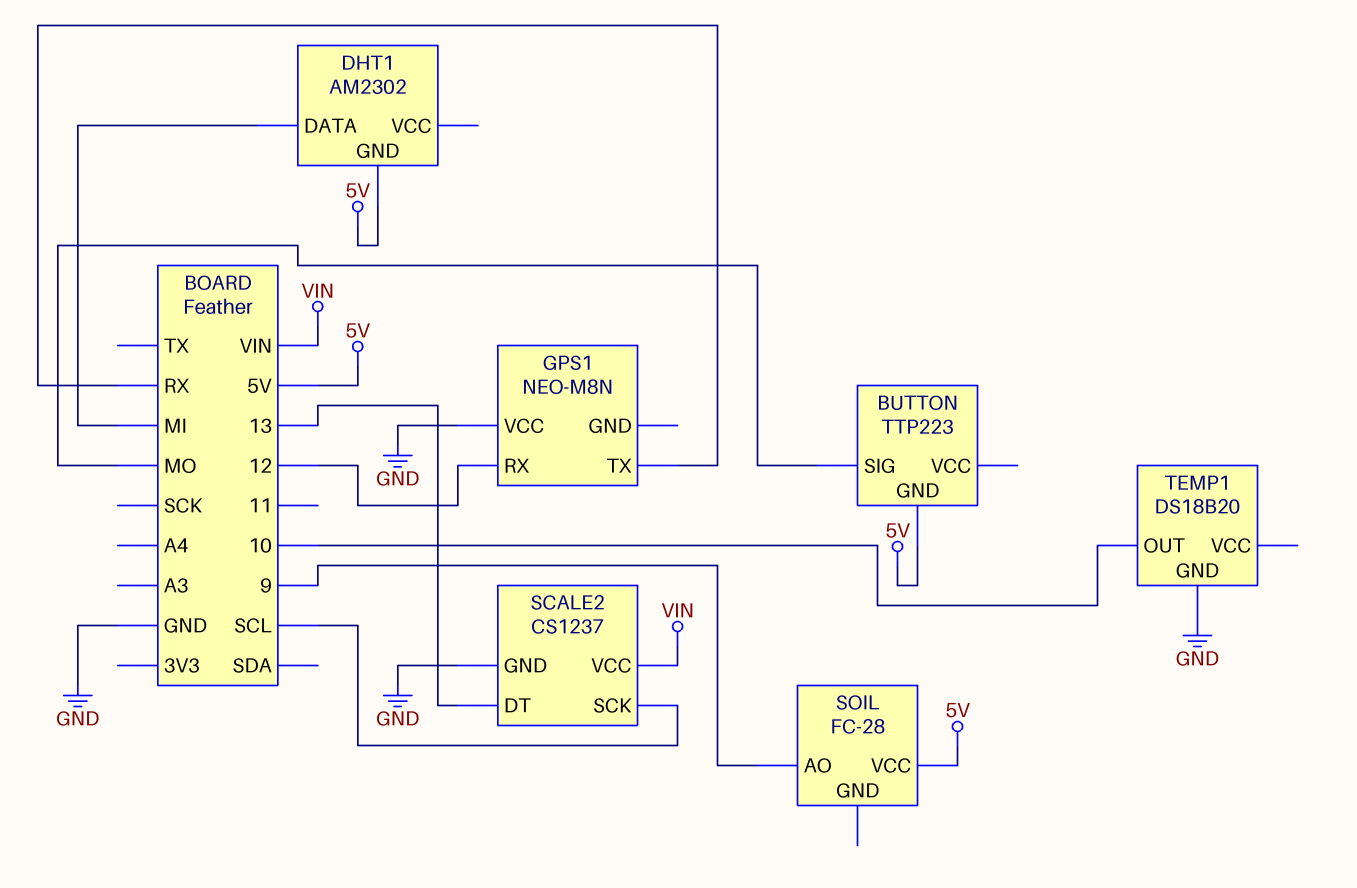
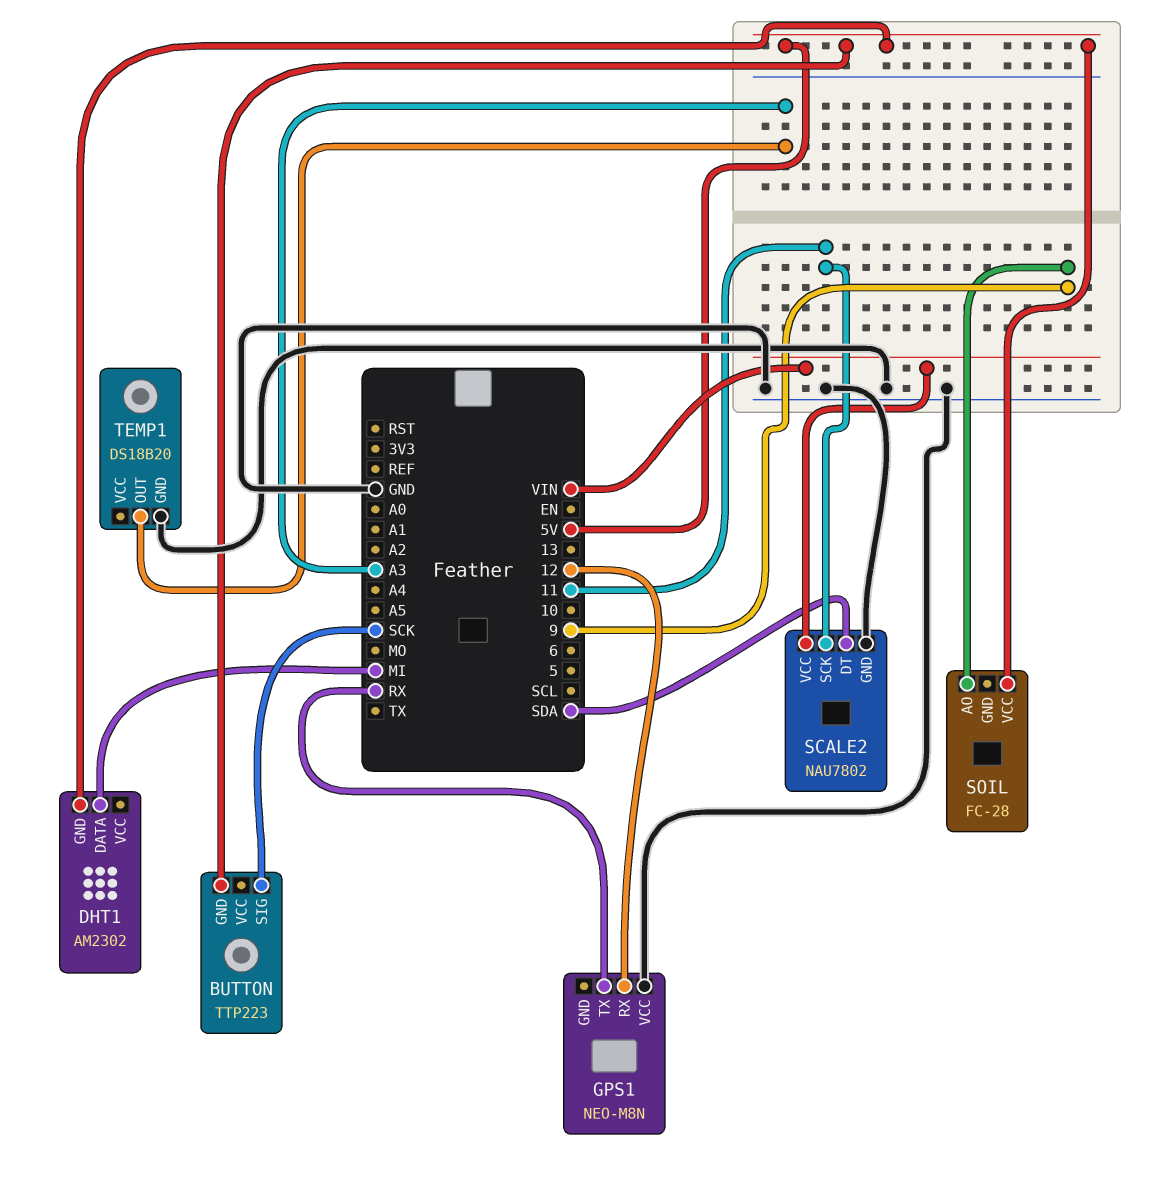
BUTTON pin SIG: MO -> SCK
SCALE2: CS1237 -> NAU7802
SCALE2 pin DT: 13 -> SDA
SCALE2 pin SCK: SCL -> 11
TEMP1 pin OUT: 10 -> A3

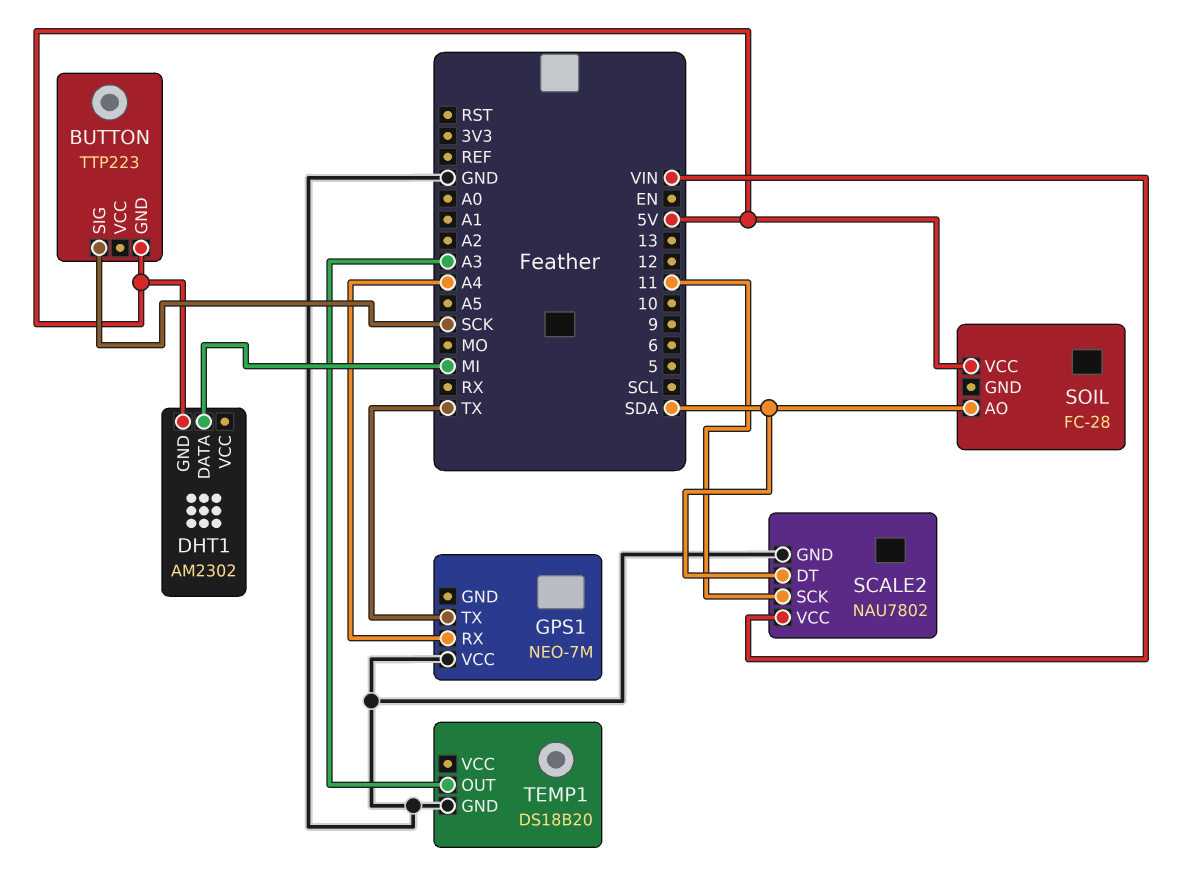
GPS1: NEO-M8N -> NEO-7M
GPS1 pin RX: 12 -> A4
GPS1 pin TX: RX -> TX
SOIL pin AO: 9 -> SDA

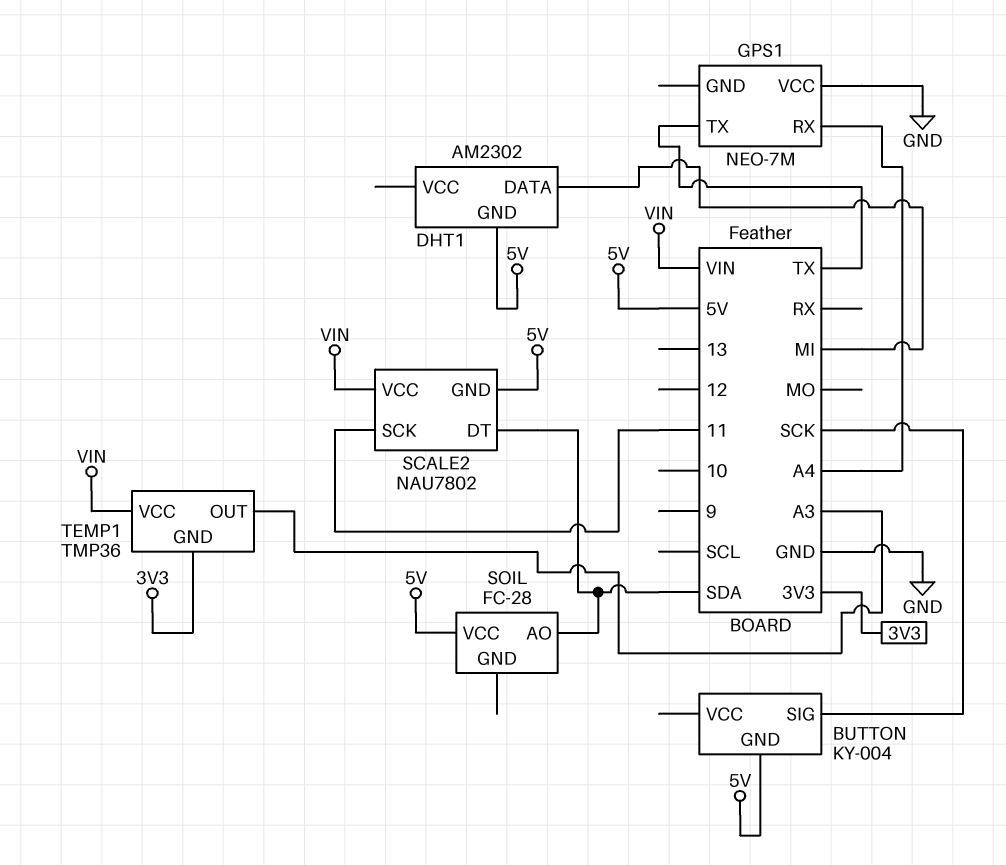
BUTTON: TTP223 -> KY-004
SCALE2 pin GND: GND -> 5V
TEMP1: DS18B20 -> TMP36
TEMP1 pin GND: GND -> 3V3
TEMP1 pin VCC: none -> VIN

